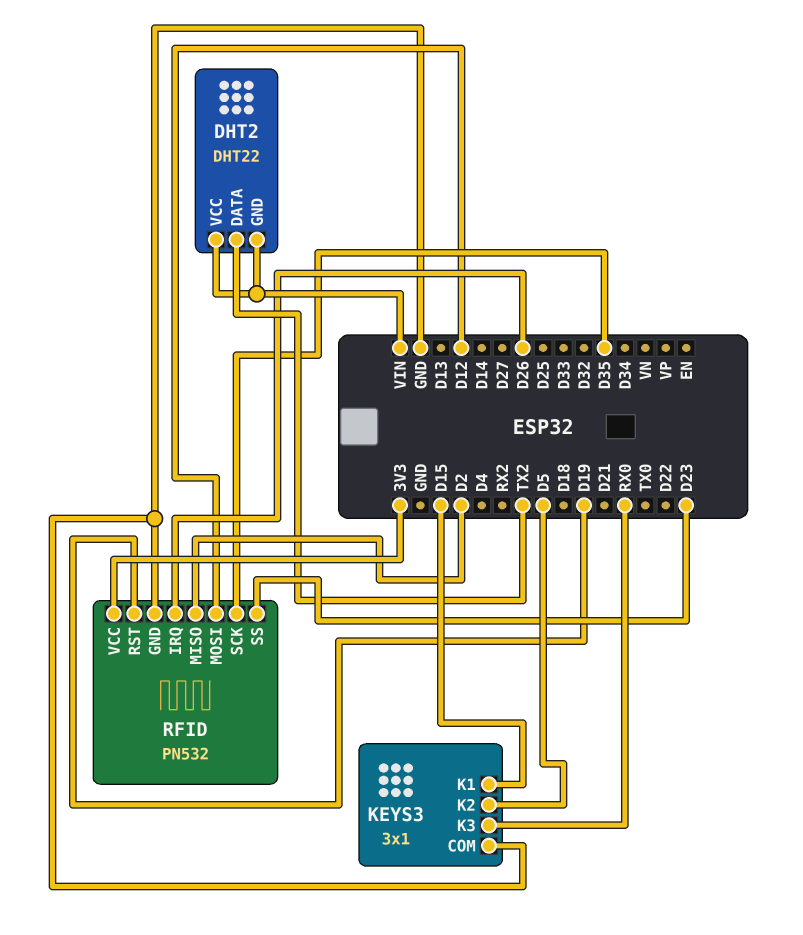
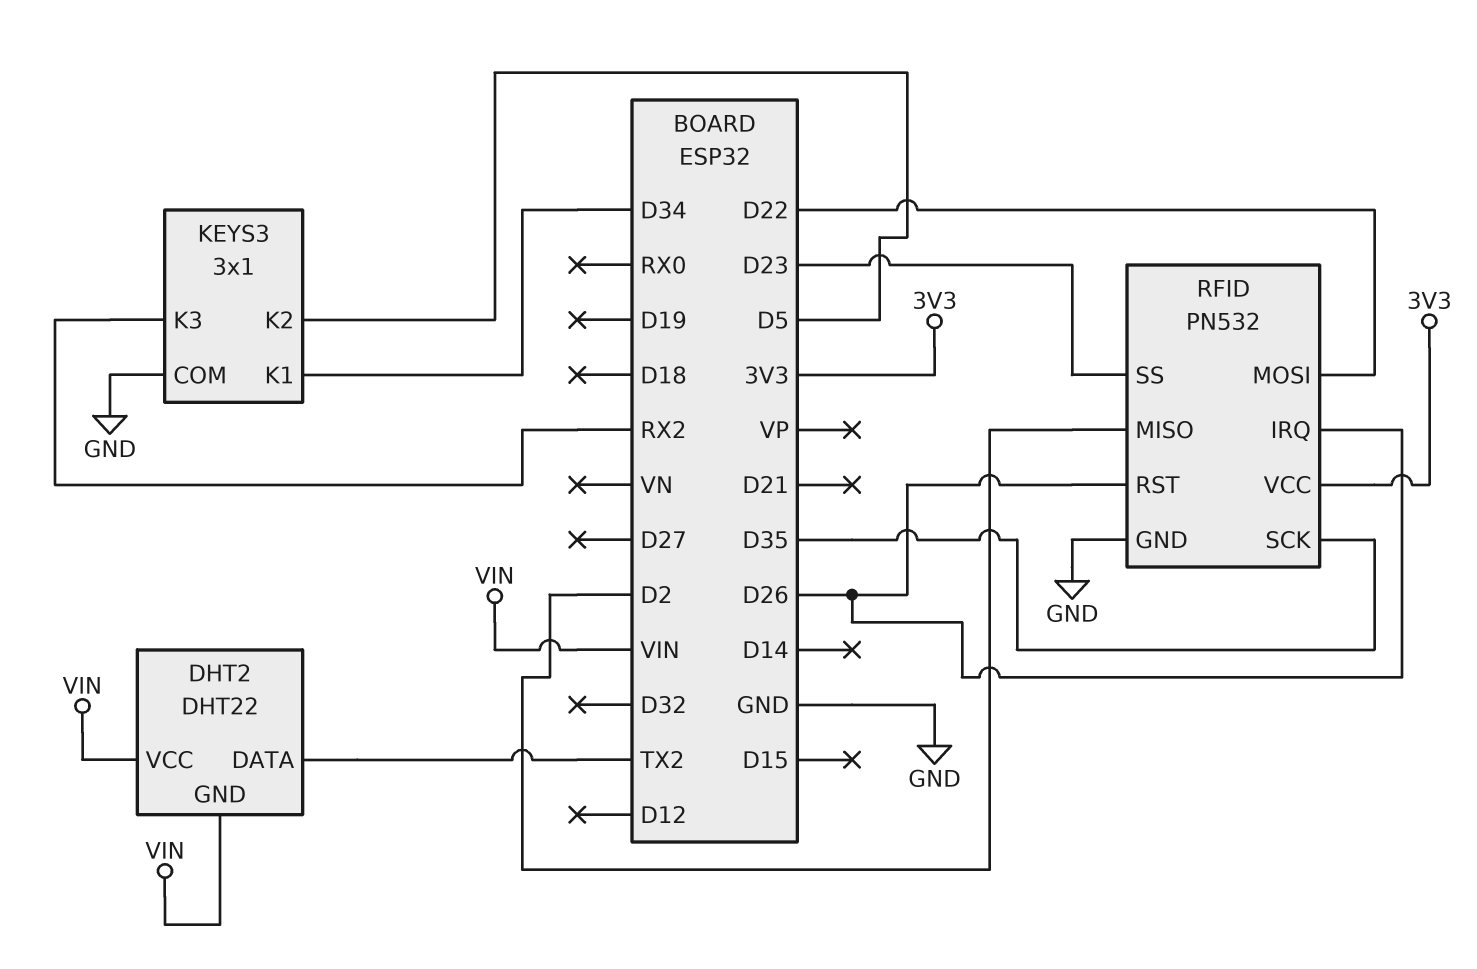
KEYS3 pin K1: D15 -> D34
KEYS3 pin K3: RX0 -> RX2
RFID pin MOSI: D12 -> D22
RFID pin RST: D19 -> D26

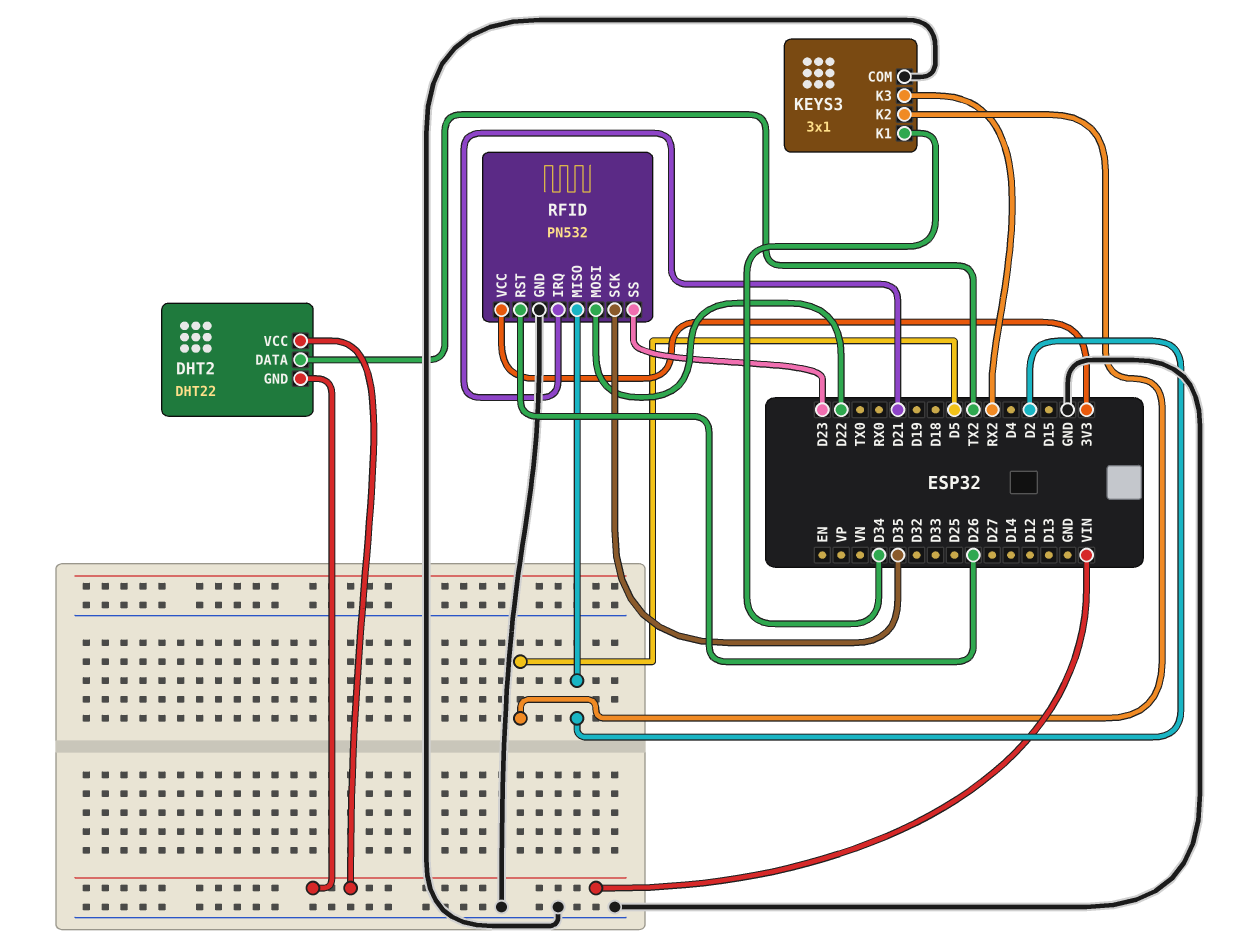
RFID pin IRQ: D26 -> D21

